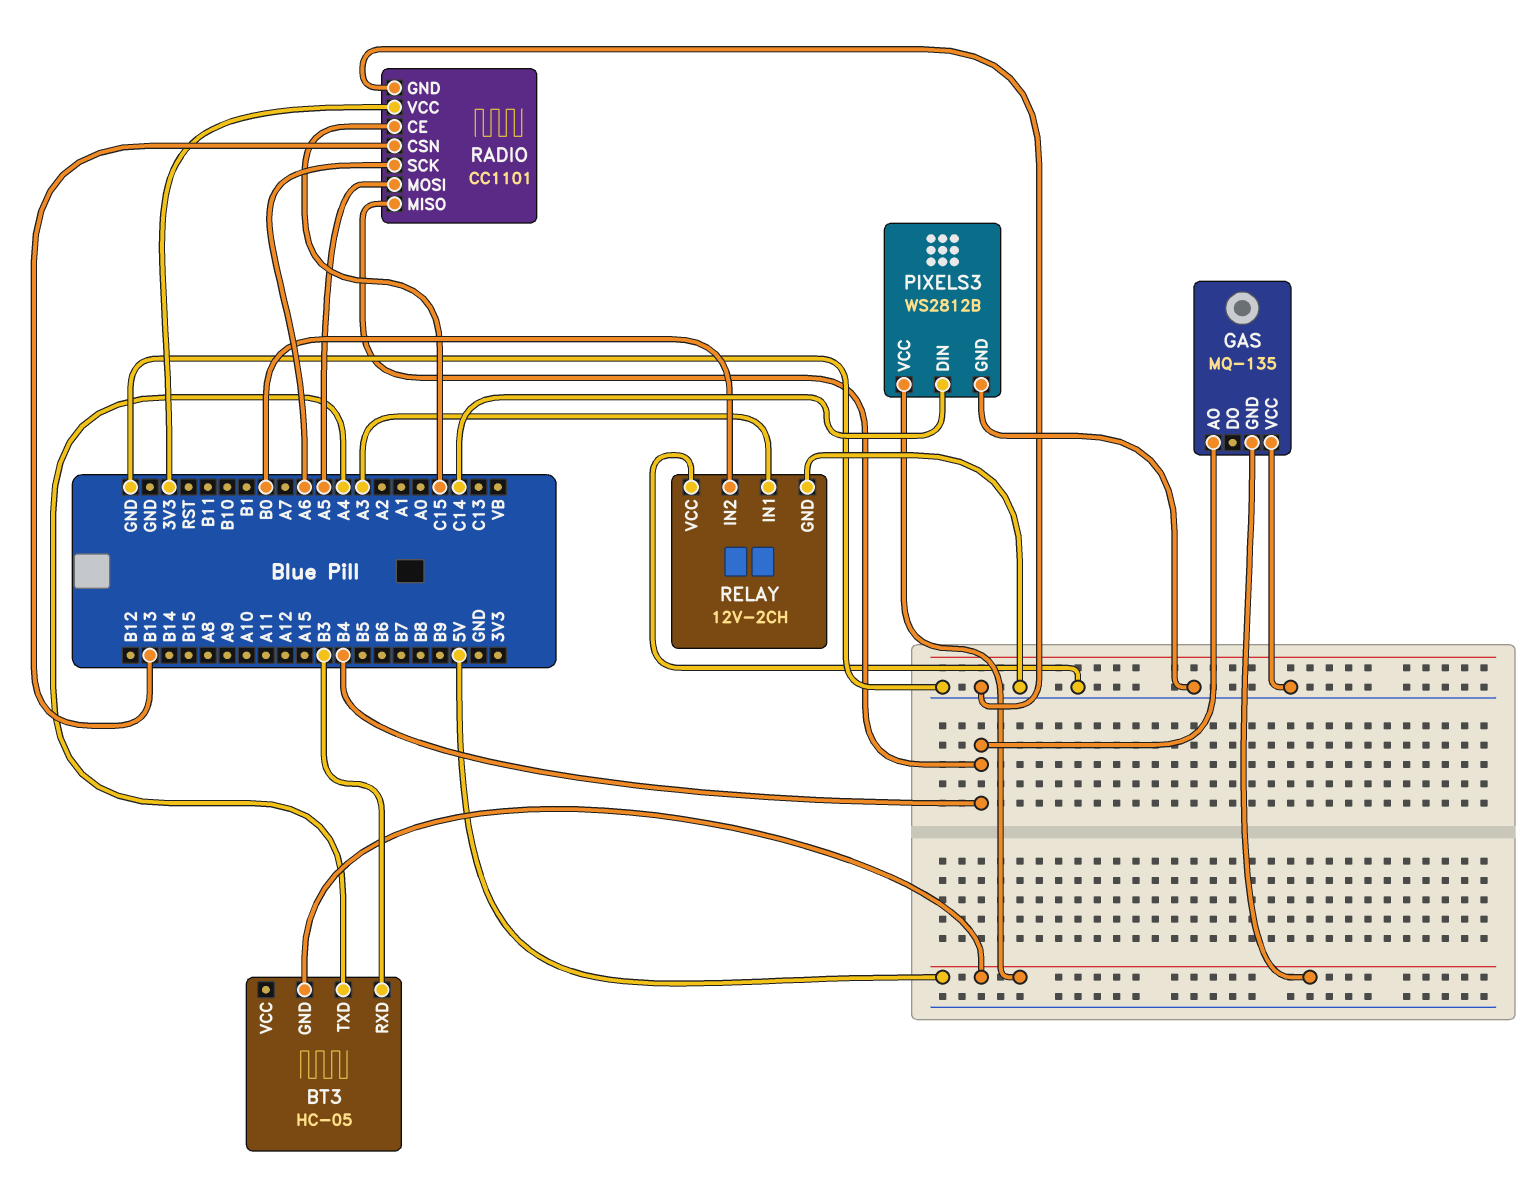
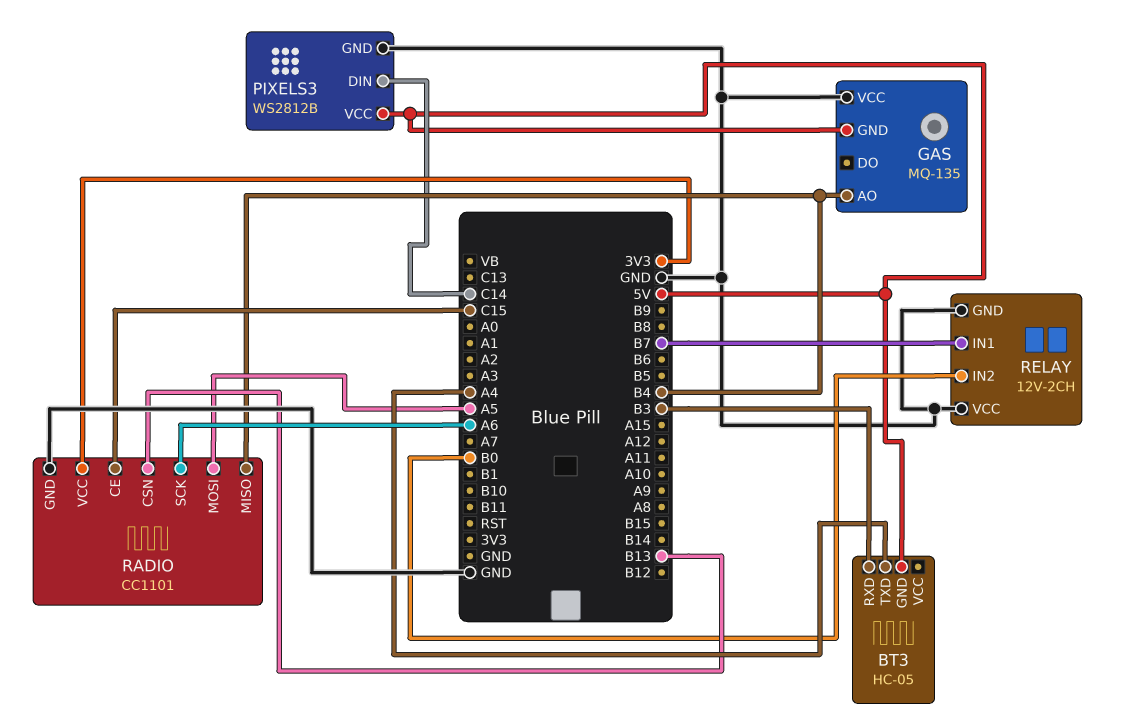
RELAY pin IN1: A3 -> B7

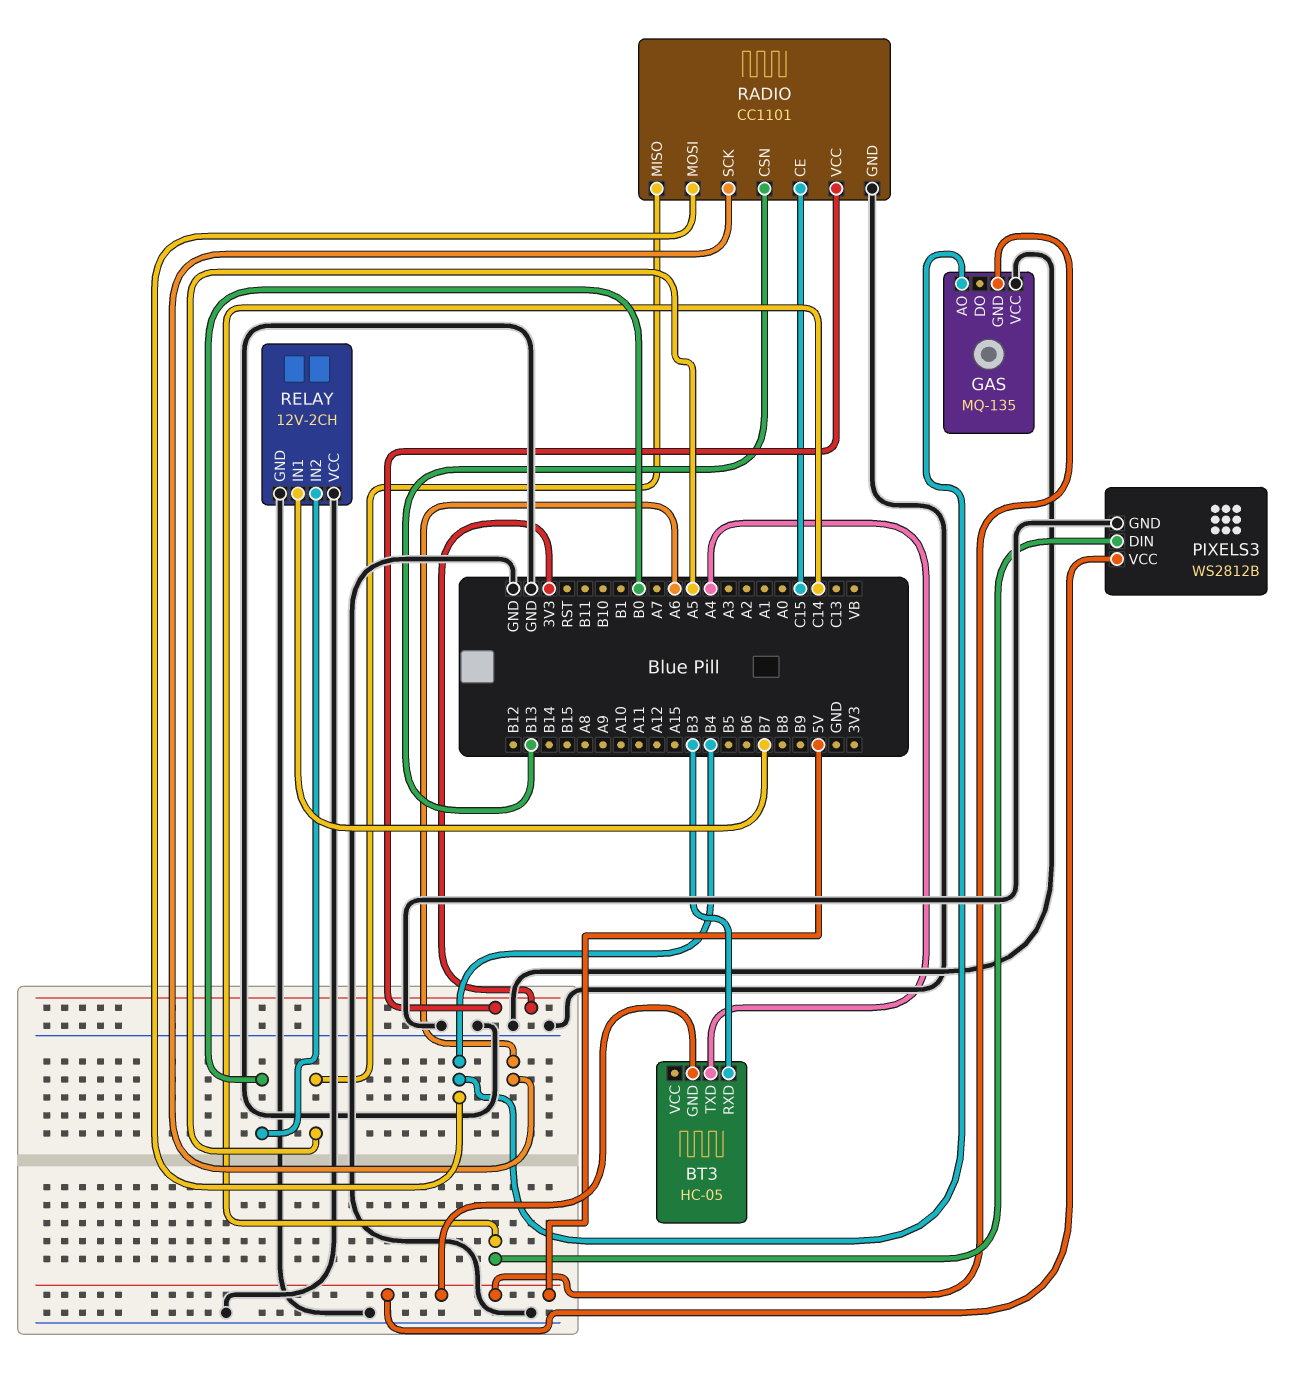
RADIO pin MISO: B4 -> A5
RADIO pin MOSI: A5 -> B4

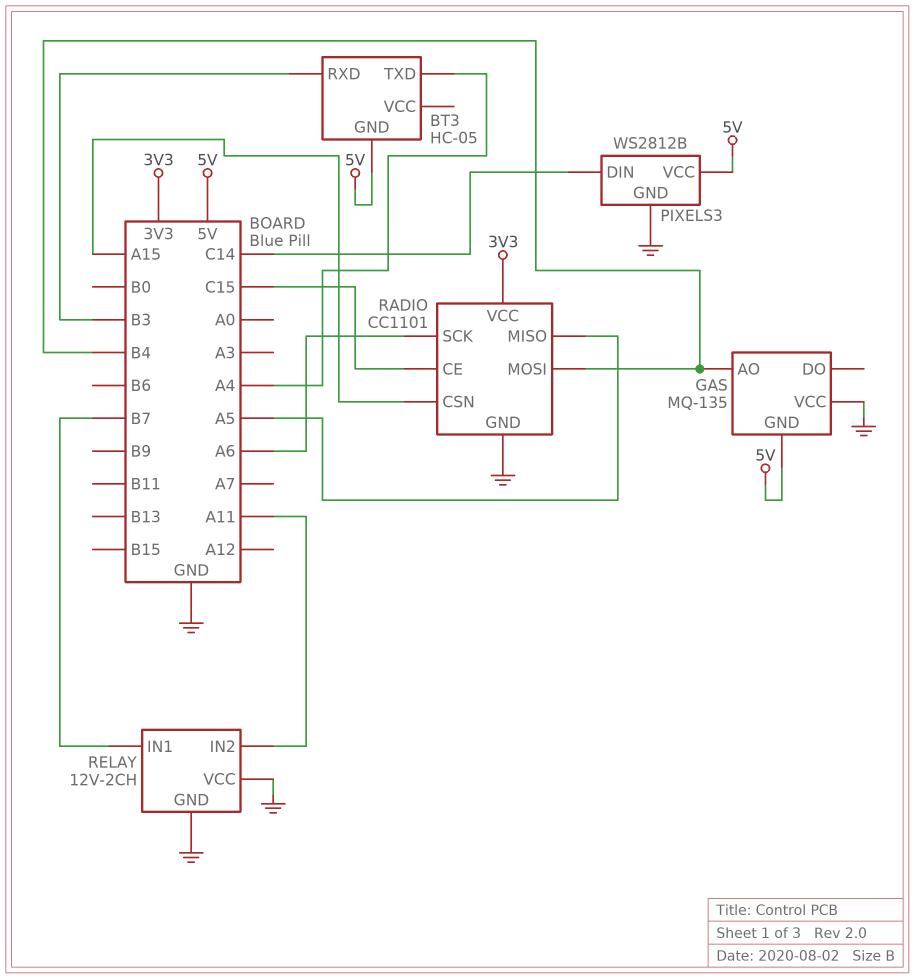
RADIO pin CSN: B13 -> A15
RELAY pin IN2: B0 -> A11

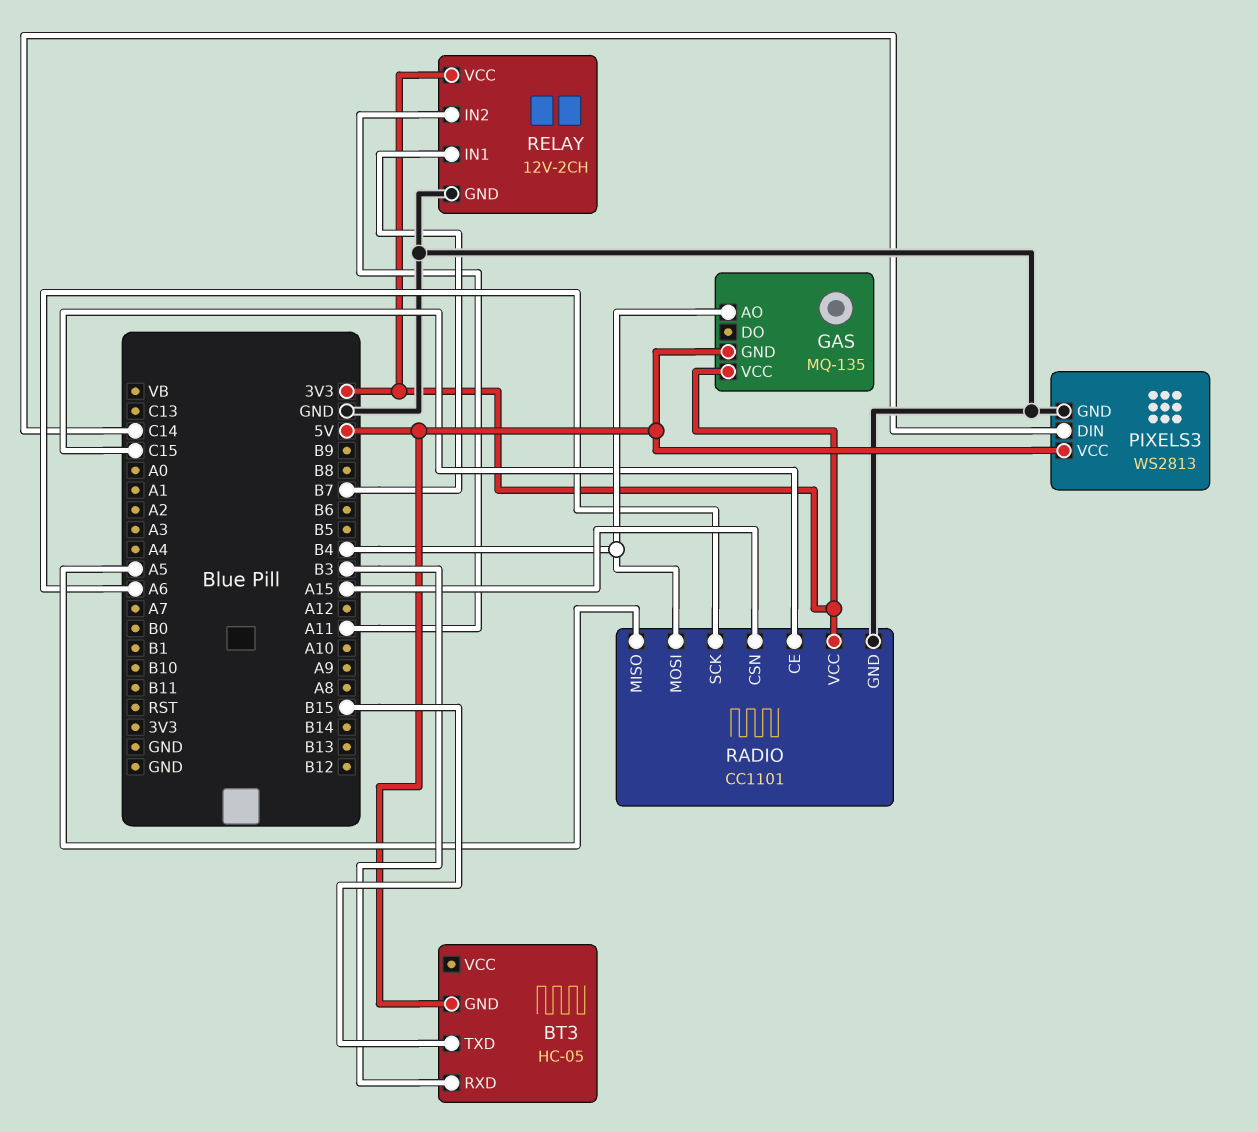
BT3 pin TXD: A4 -> B15
GAS pin VCC: GND -> 3V3
PIXELS3: WS2812B -> WS2813
RELAY pin VCC: GND -> 3V3

